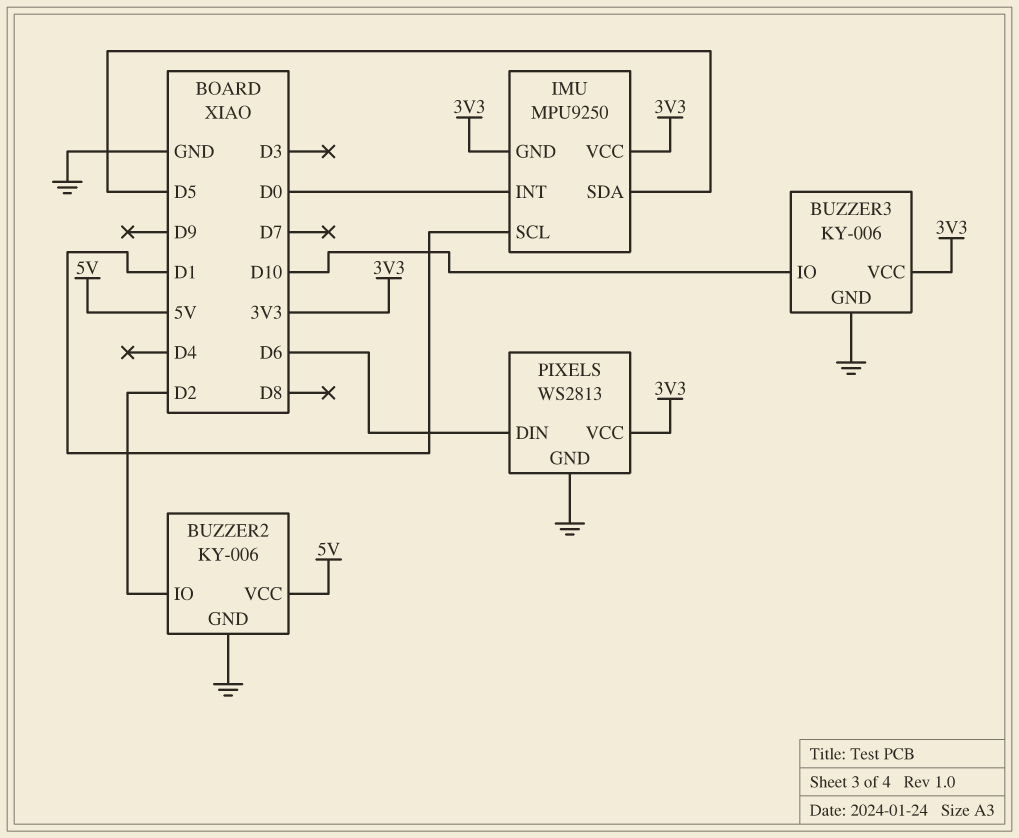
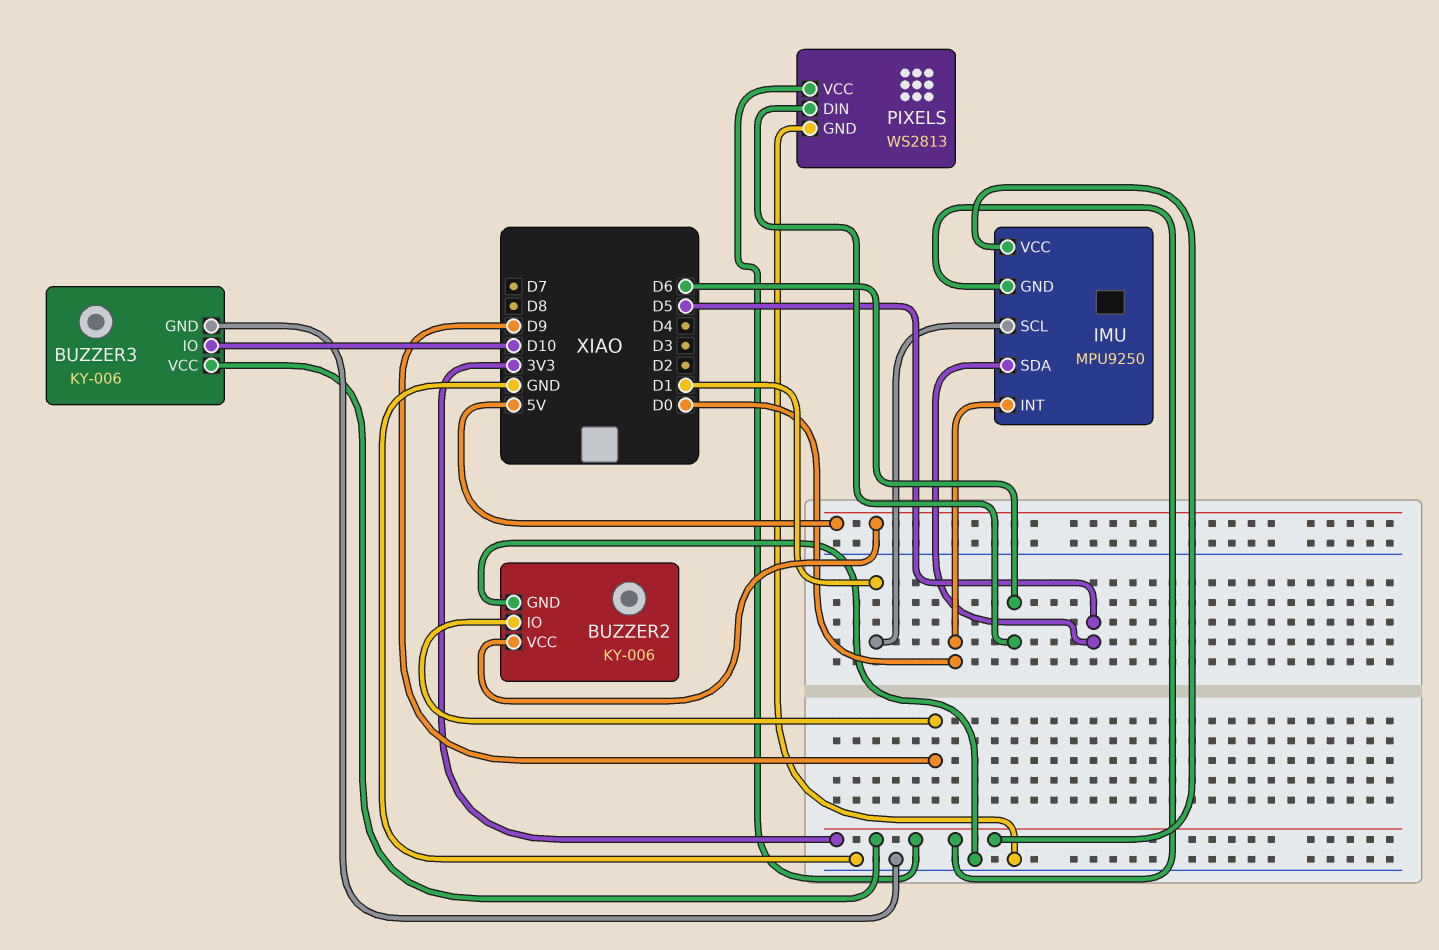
BUZZER2 pin IO: D2 -> D9

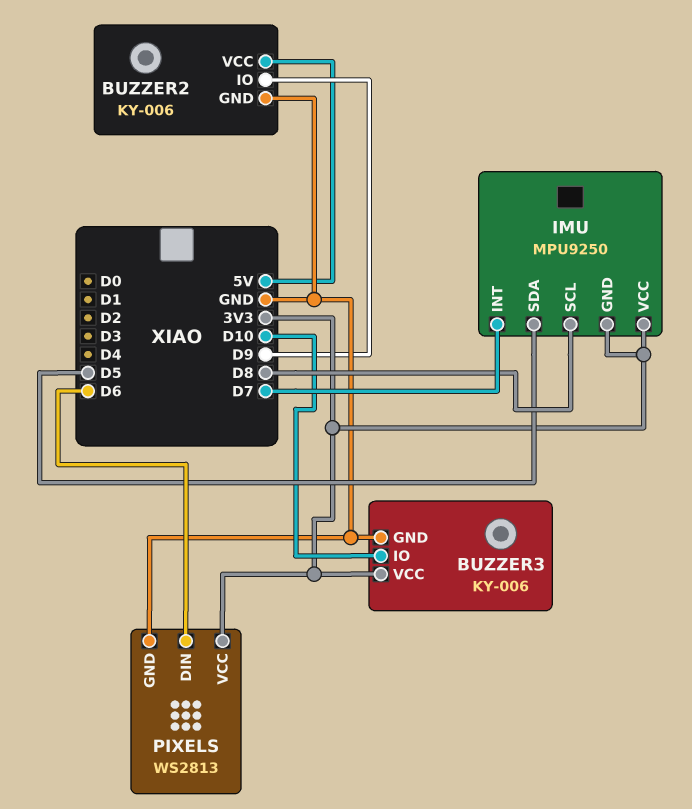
IMU pin INT: D0 -> D7
IMU pin SCL: D1 -> D8

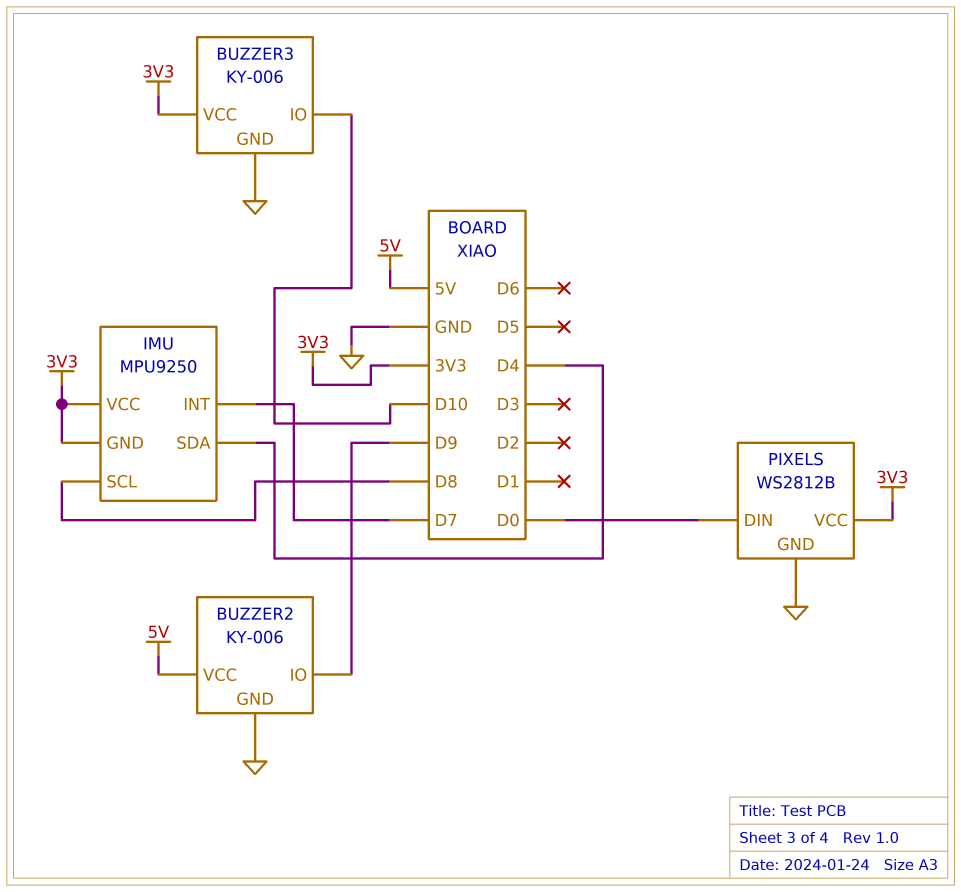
IMU pin SDA: D5 -> D4
PIXELS: WS2813 -> WS2812B
PIXELS pin DIN: D6 -> D0

